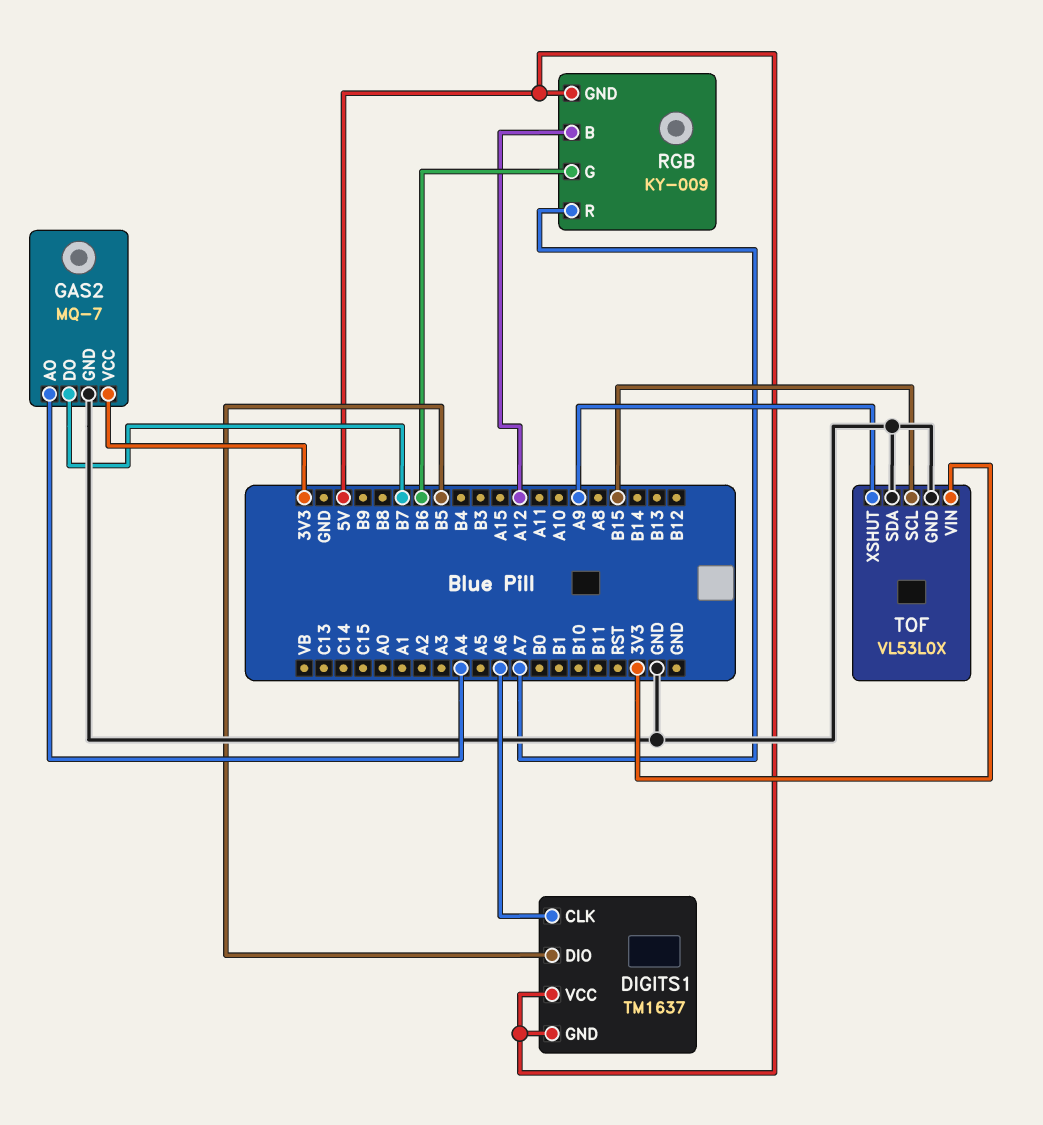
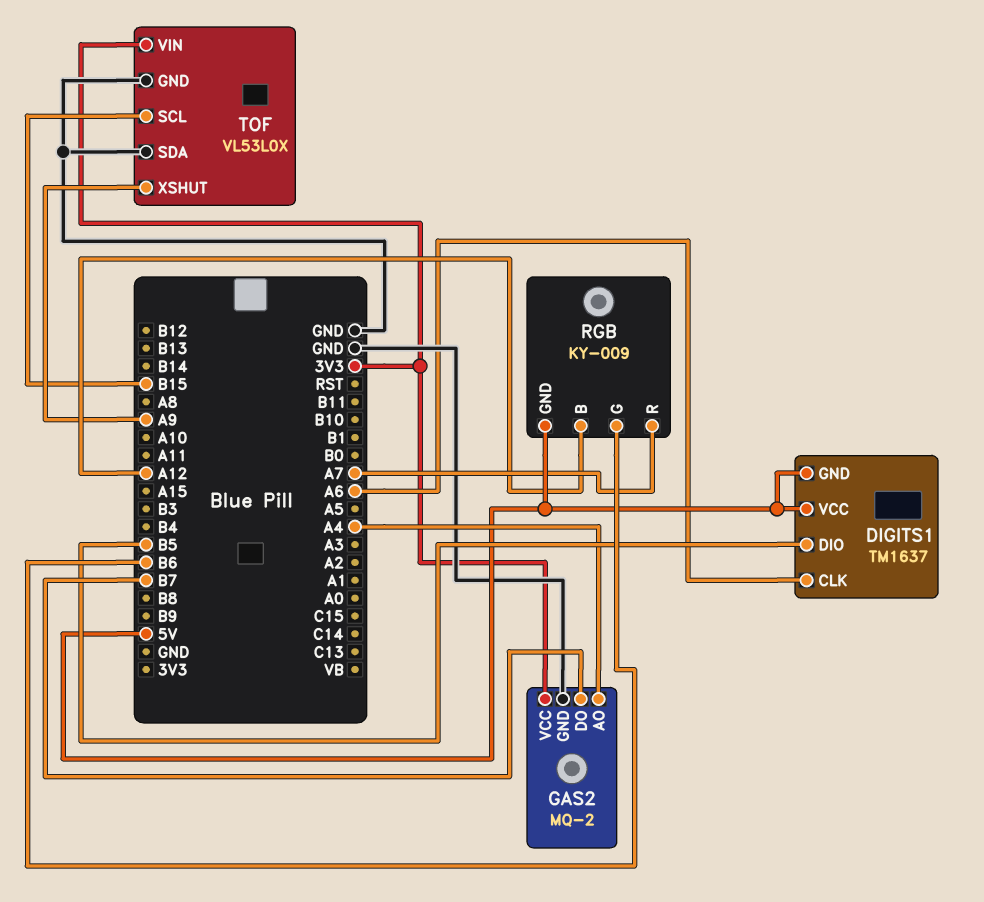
GAS2: MQ-7 -> MQ-2

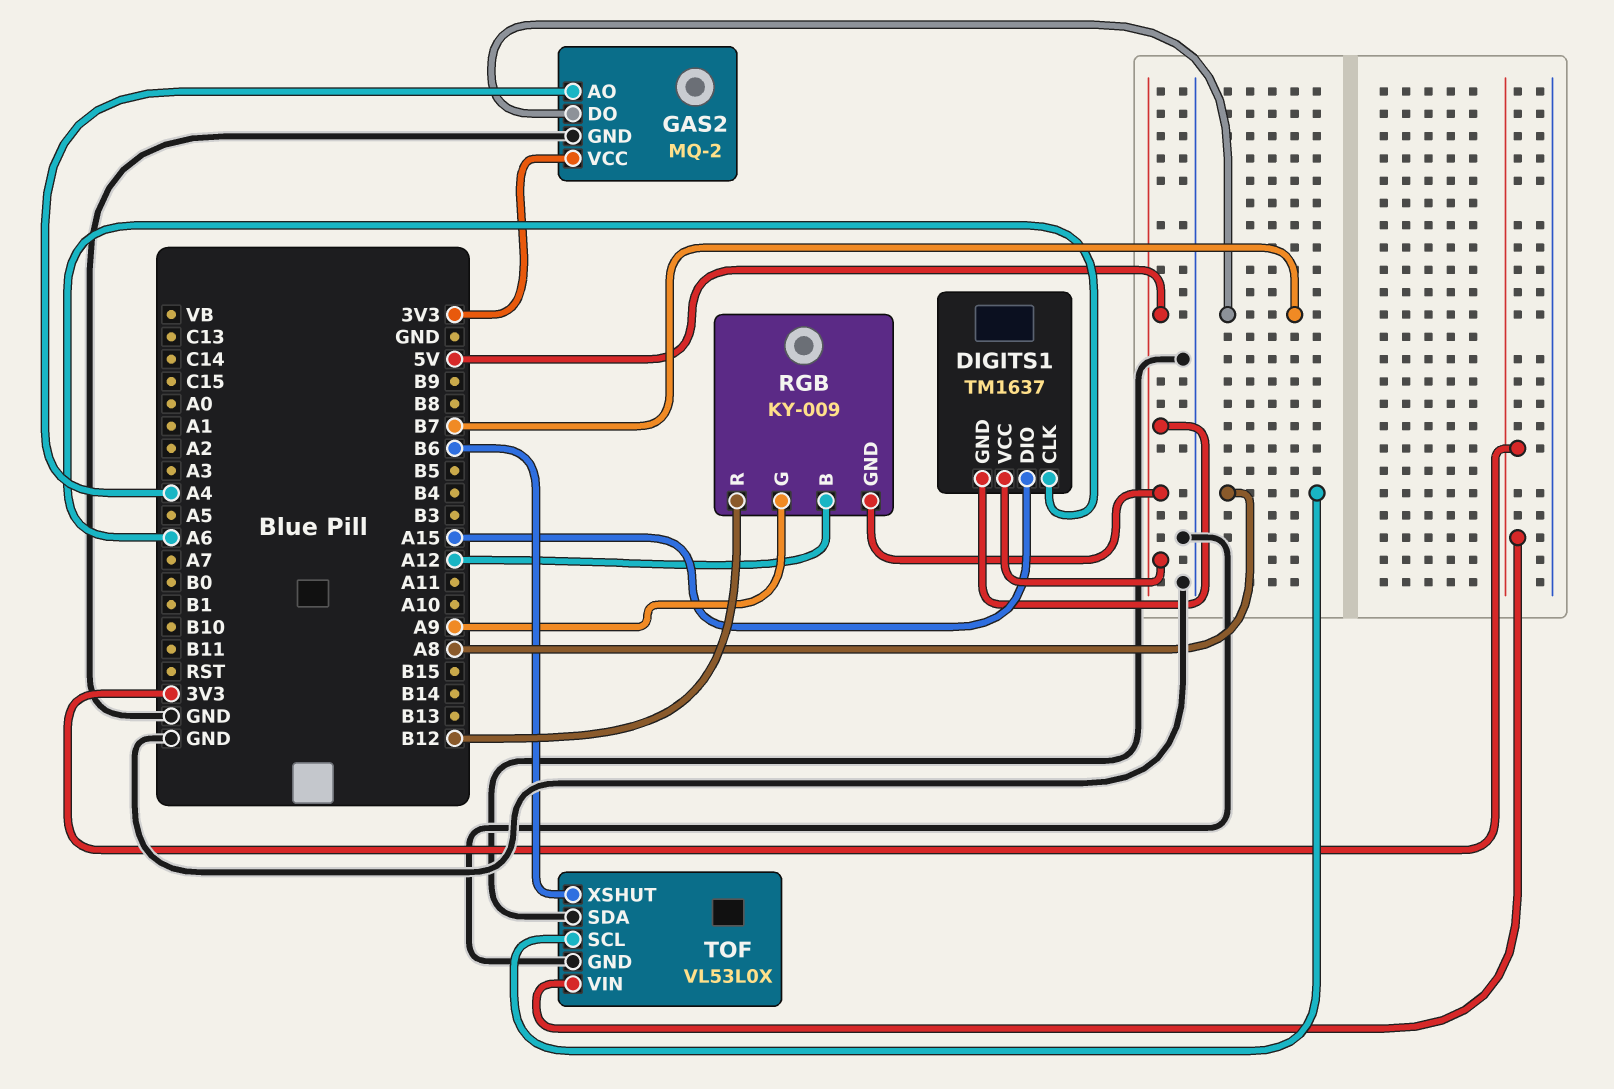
DIGITS1 pin DIO: B5 -> A15
RGB pin G: B6 -> A9
RGB pin R: A7 -> B12
TOF pin SCL: B15 -> A8
TOF pin XSHUT: A9 -> B6

